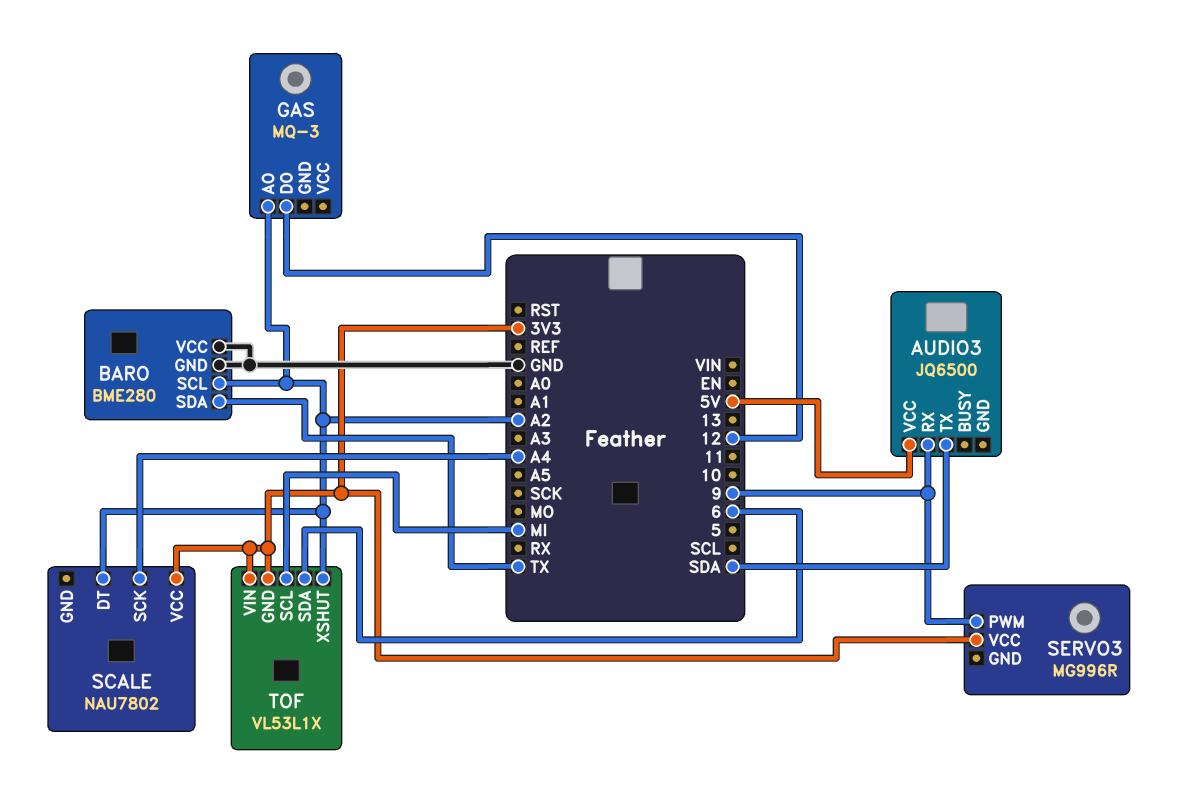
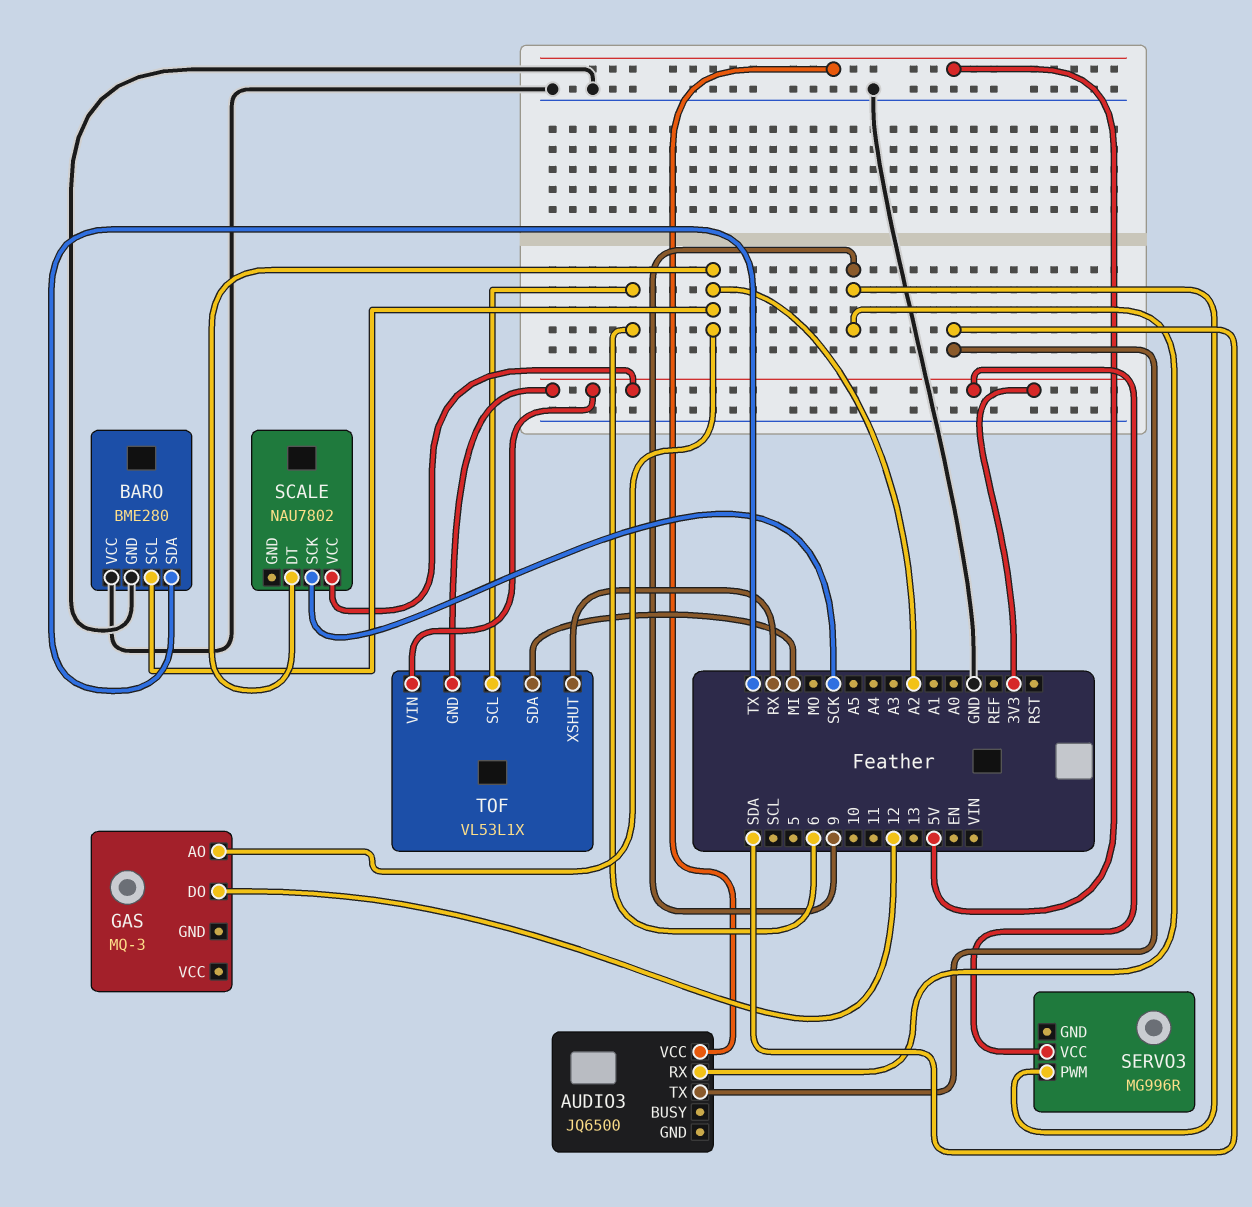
SCALE pin SCK: A4 -> SCK
TOF pin SCL: MI -> 6
TOF pin SDA: 6 -> MI
TOF pin XSHUT: A2 -> RX

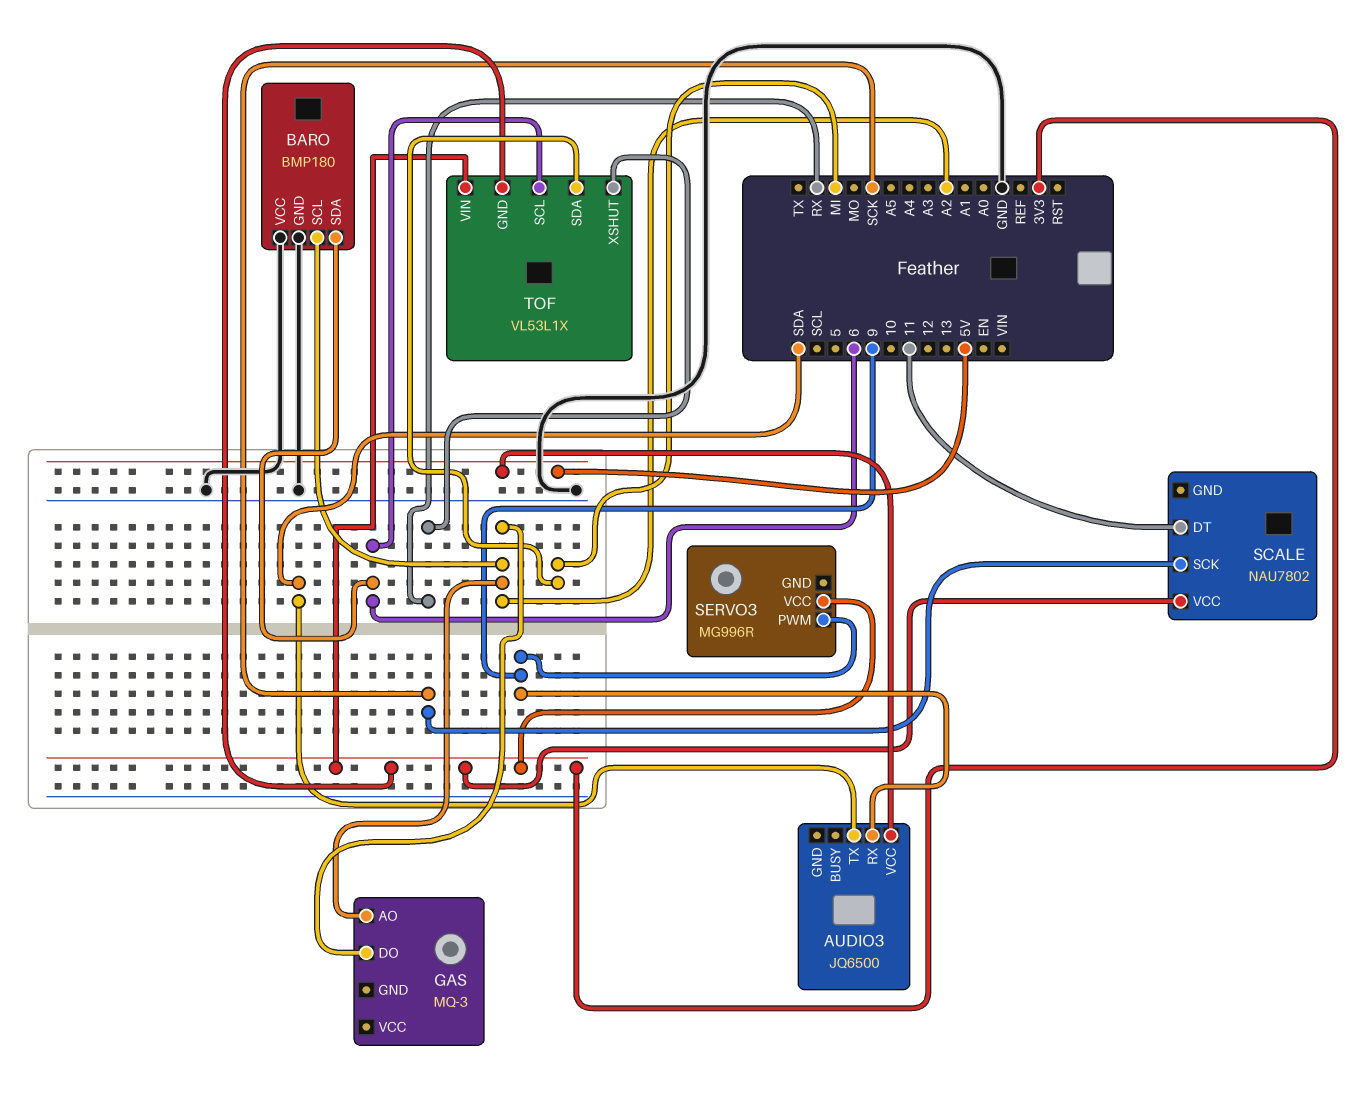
BARO: BME280 -> BMP180
BARO pin SDA: TX -> 6
GAS pin DO: 12 -> A2
SCALE pin DT: A2 -> 11

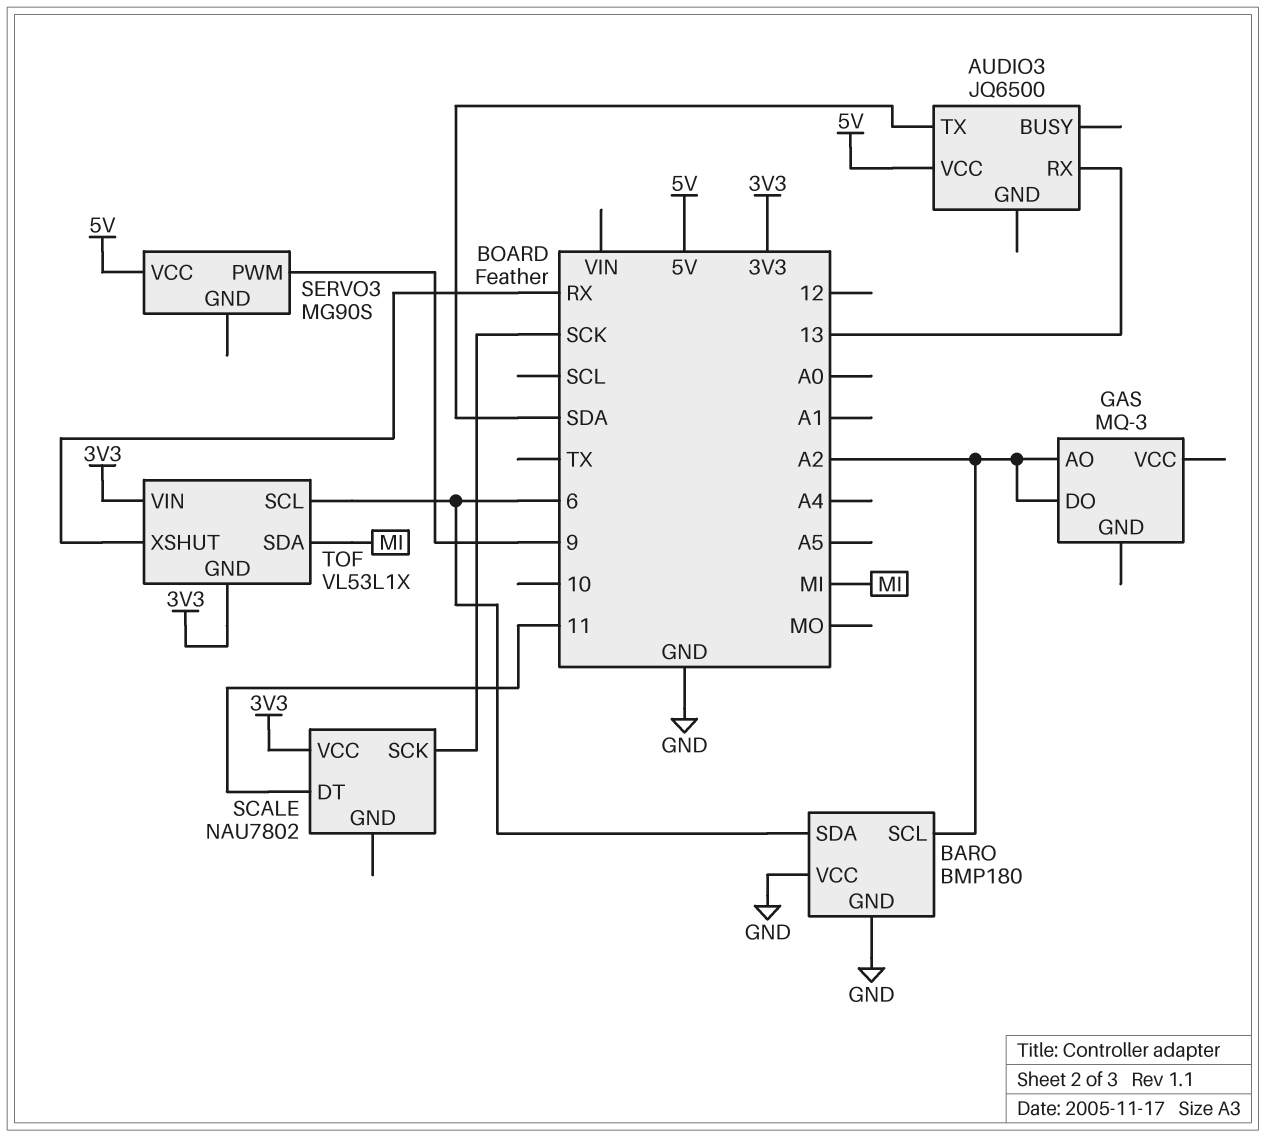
AUDIO3 pin RX: 9 -> 13
SERVO3: MG996R -> MG90S
SERVO3 pin VCC: 3V3 -> 5V

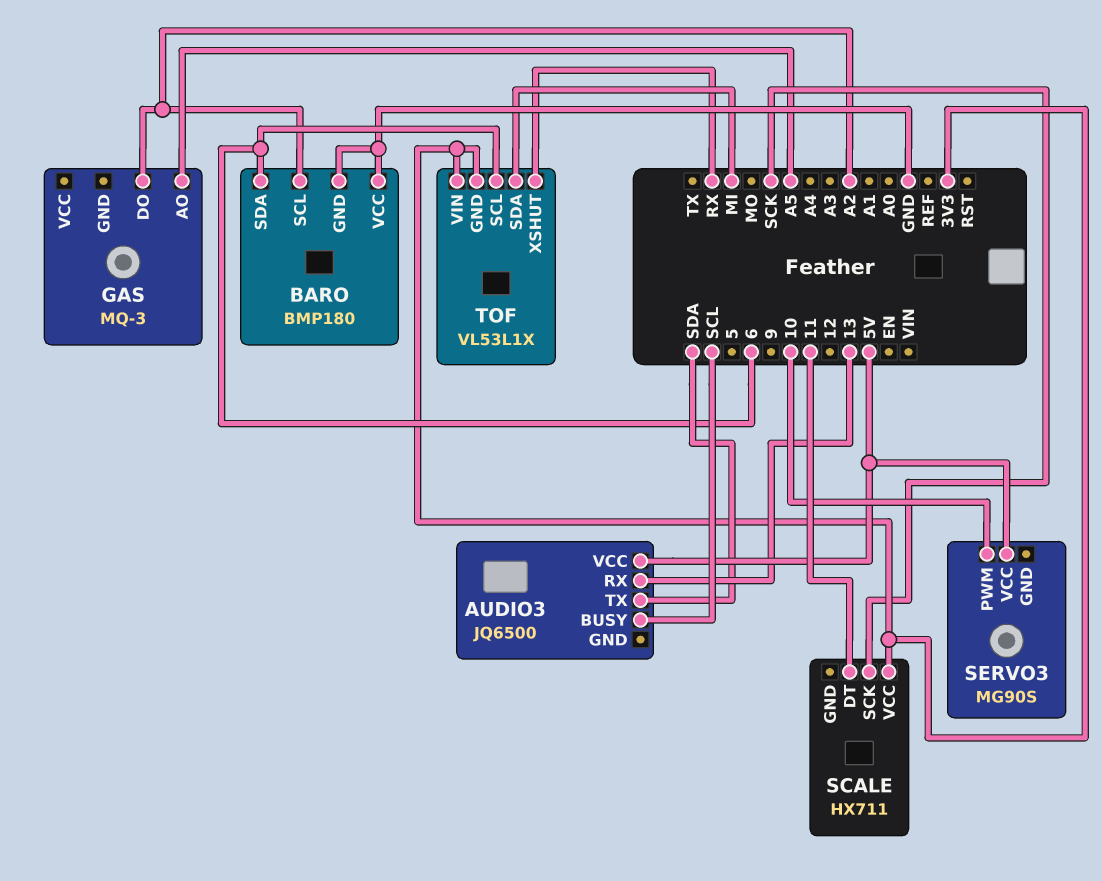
AUDIO3 pin BUSY: none -> SCL
GAS pin AO: A2 -> A5
SCALE: NAU7802 -> HX711
SERVO3 pin PWM: 9 -> 10

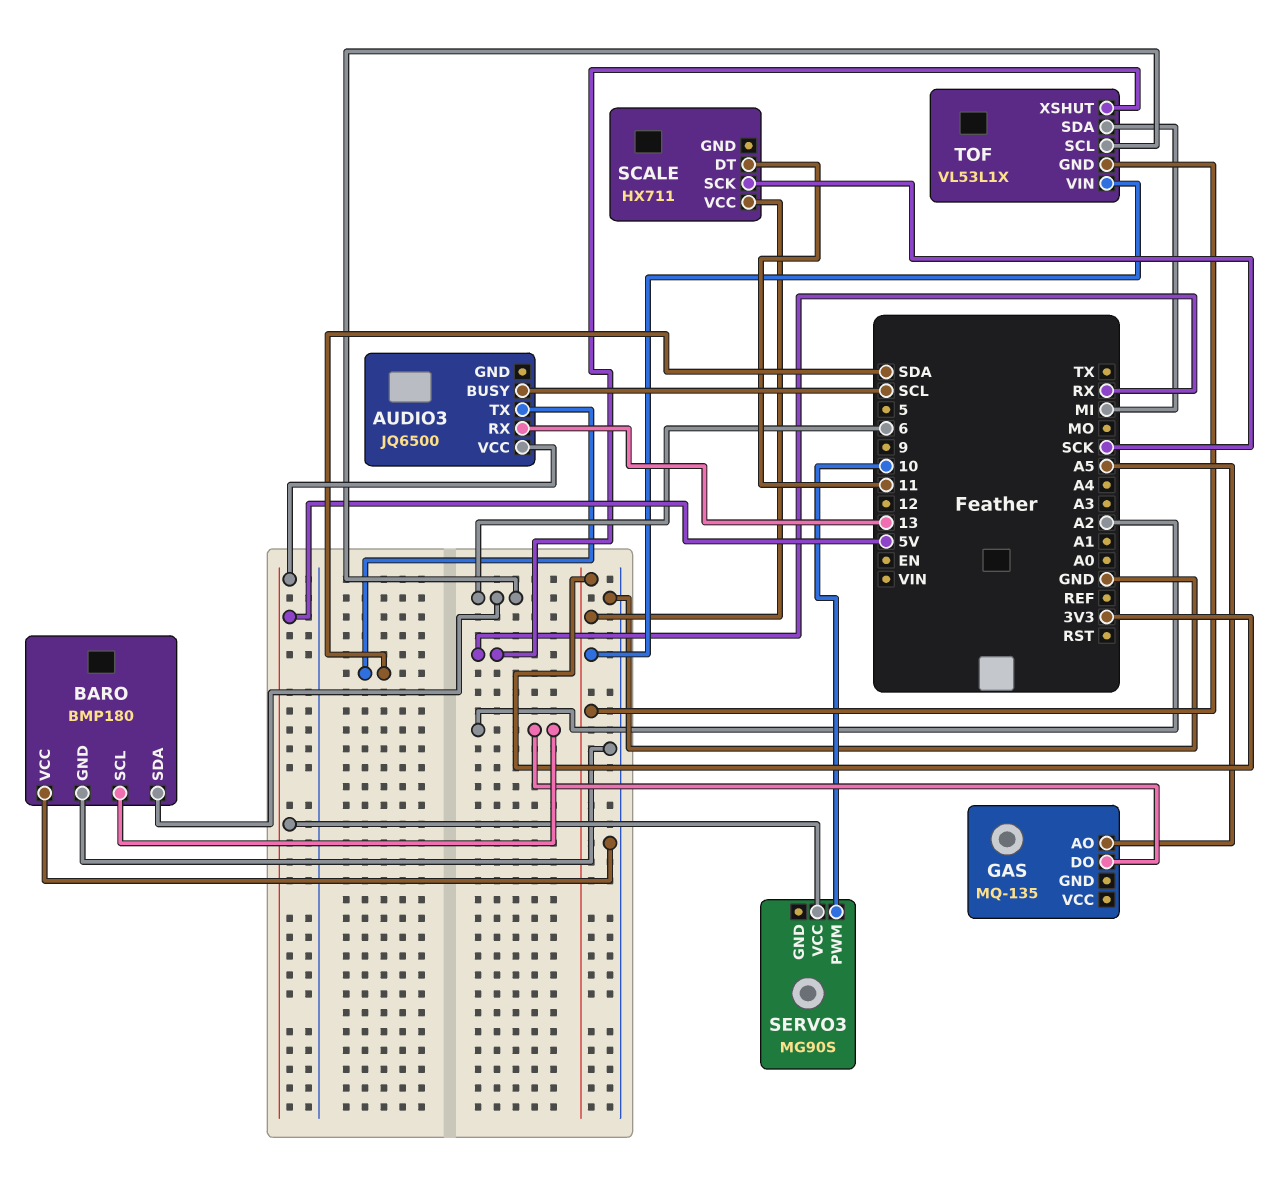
GAS: MQ-3 -> MQ-135

